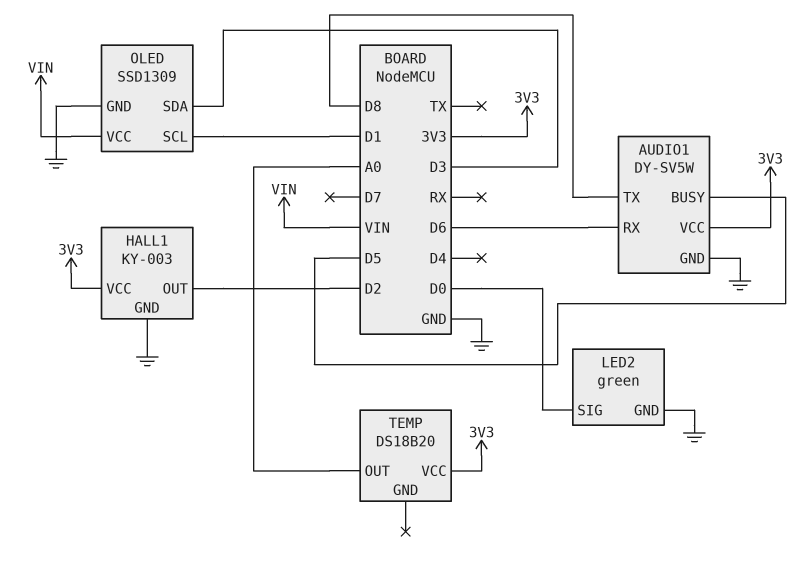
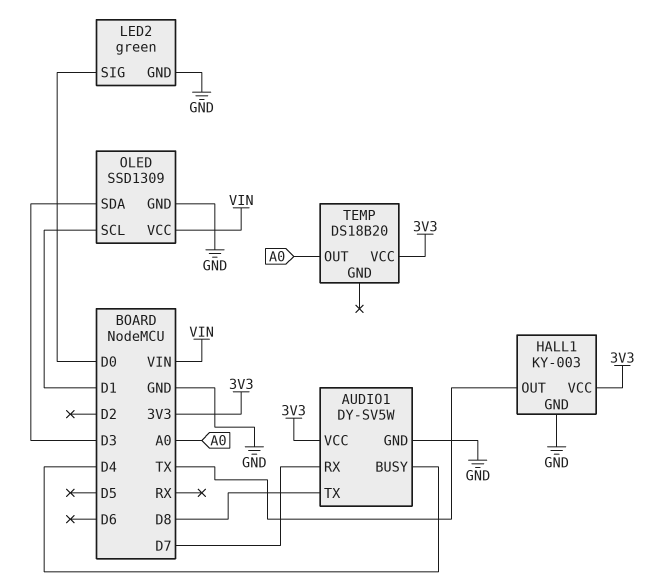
AUDIO1 pin BUSY: D5 -> D4
AUDIO1 pin RX: D6 -> D7
HALL1 pin OUT: D2 -> TX

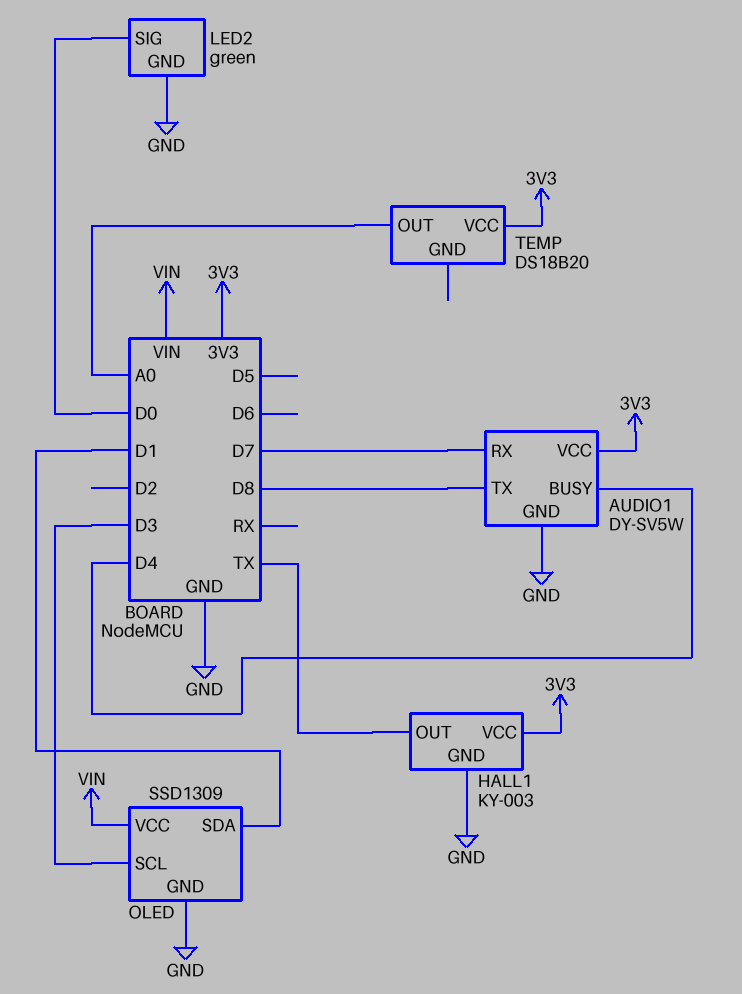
OLED pin SCL: D1 -> D3
OLED pin SDA: D3 -> D1

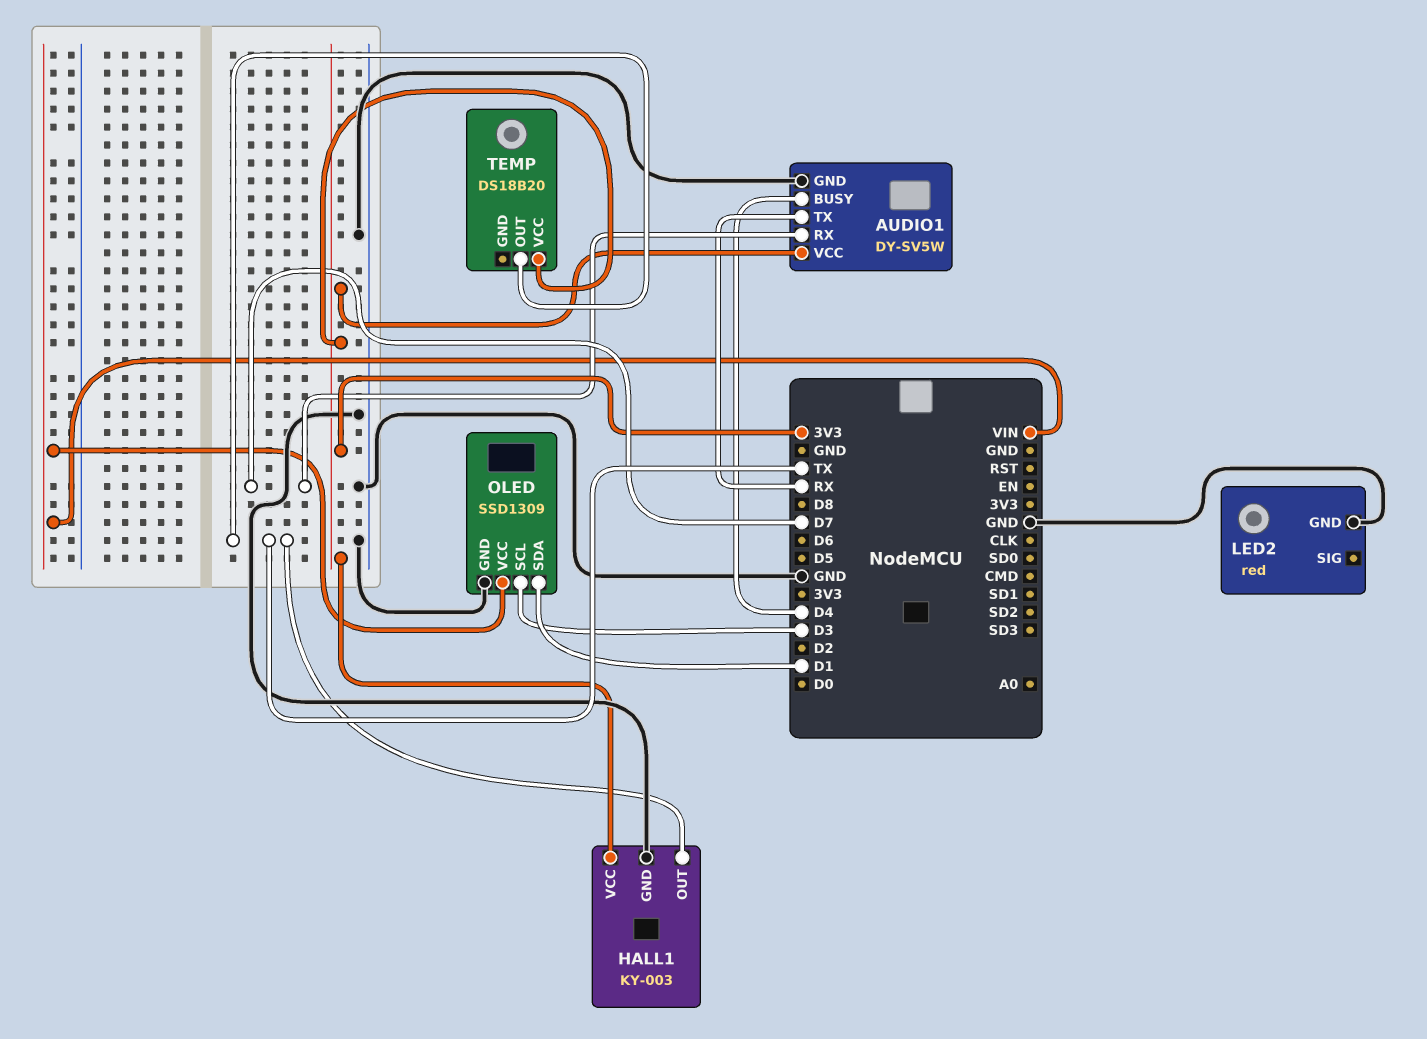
AUDIO1 pin TX: D8 -> RX
LED2: green -> red
LED2 pin SIG: D0 -> none
TEMP pin OUT: A0 -> TX

